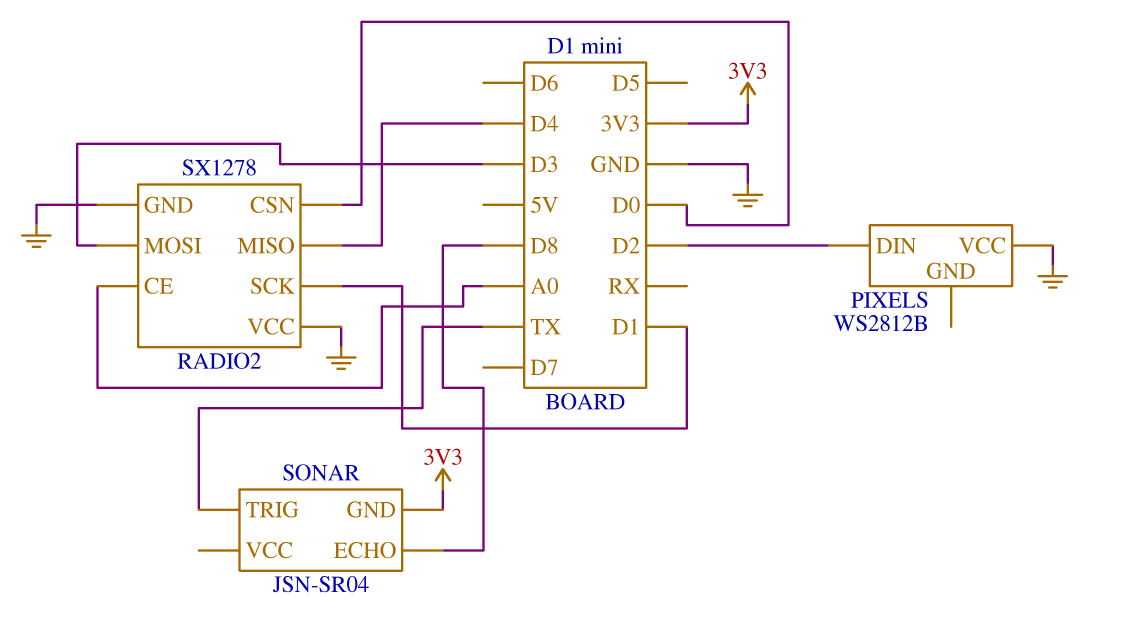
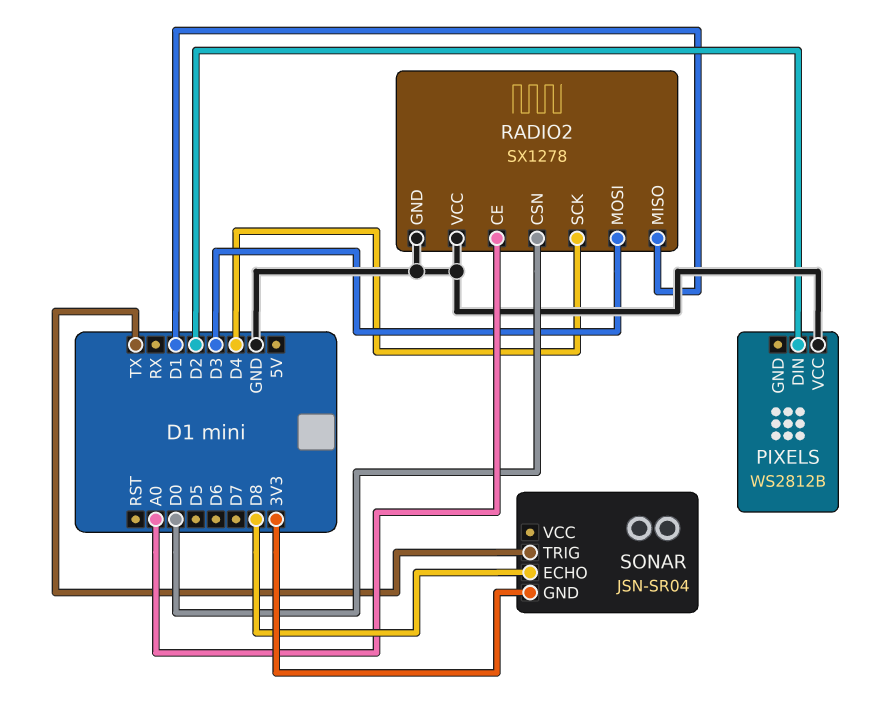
RADIO2 pin MISO: D4 -> D1
RADIO2 pin SCK: D1 -> D4

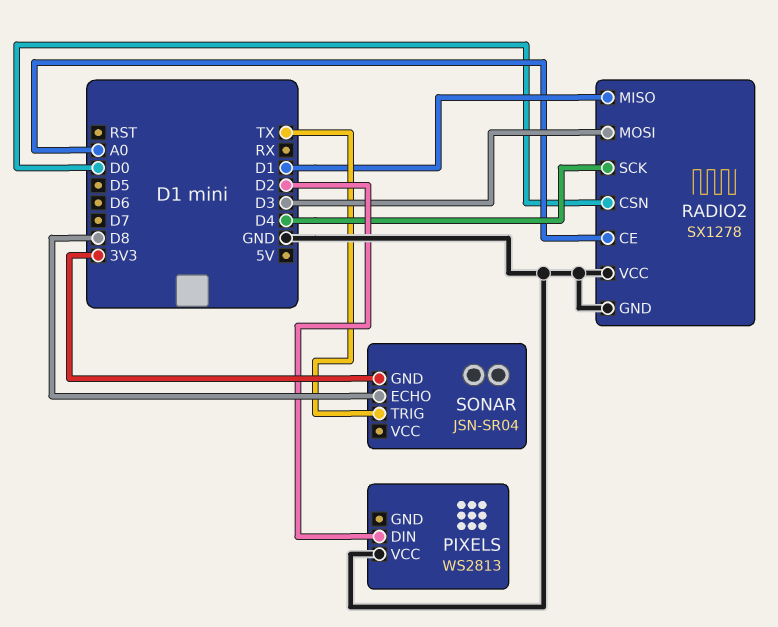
PIXELS: WS2812B -> WS2813

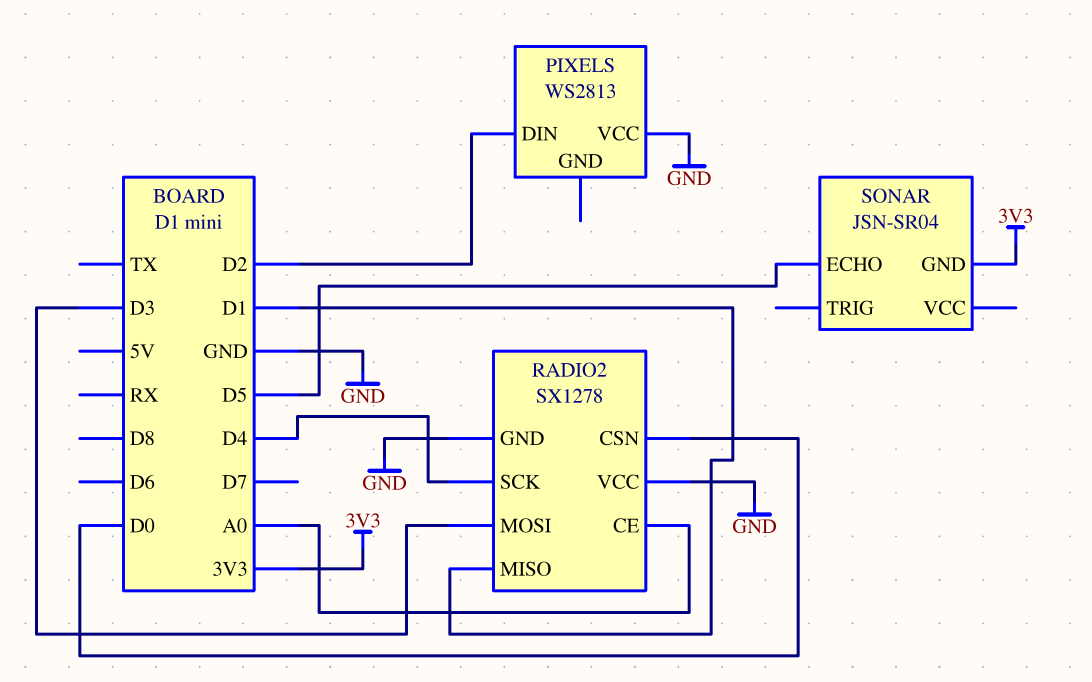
SONAR pin ECHO: D8 -> D5
SONAR pin TRIG: TX -> none

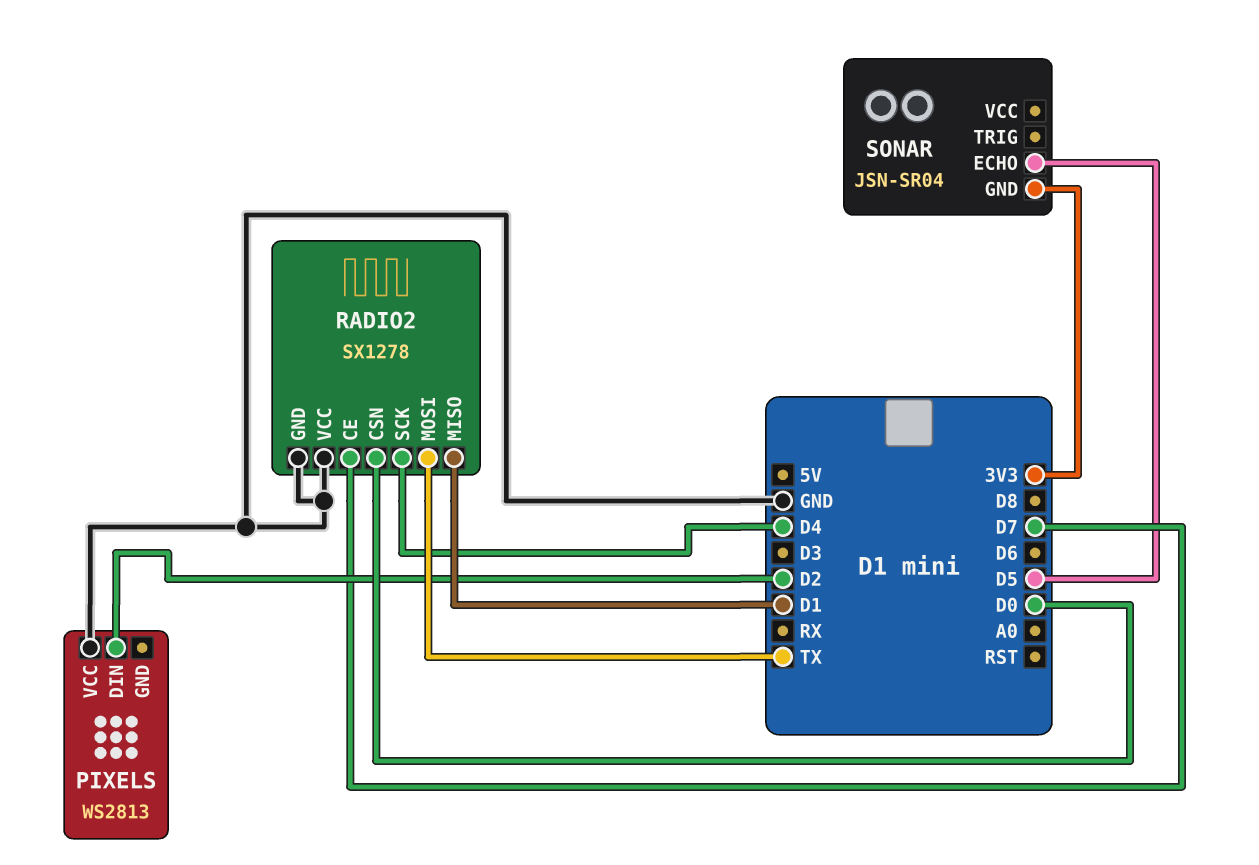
RADIO2 pin CE: A0 -> D7
RADIO2 pin MOSI: D3 -> TX

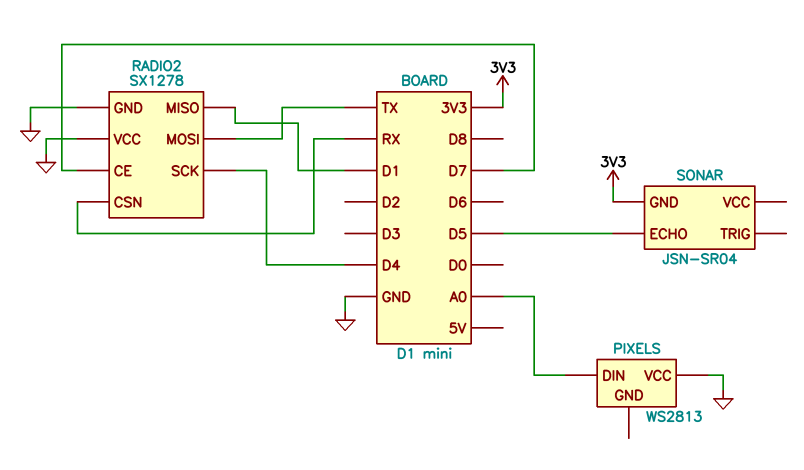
PIXELS pin DIN: D2 -> A0
RADIO2 pin CSN: D0 -> RX

